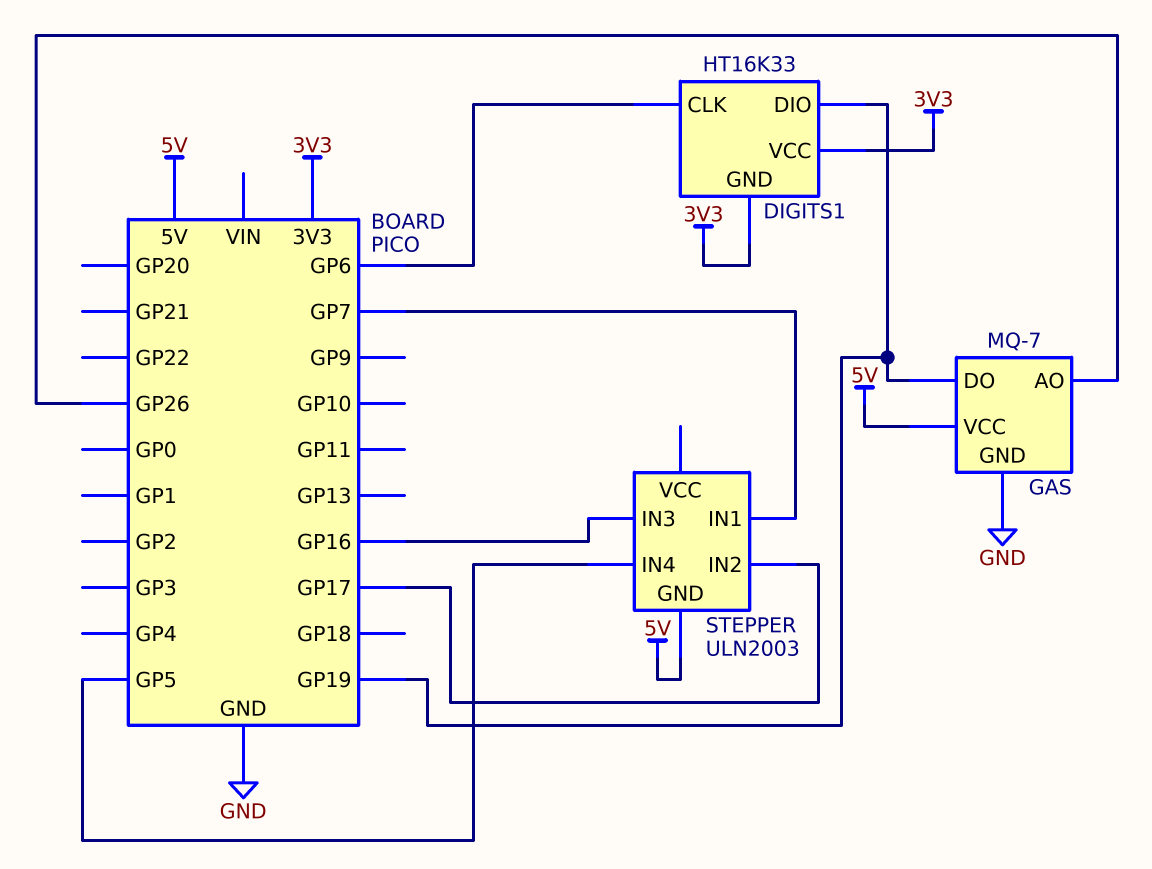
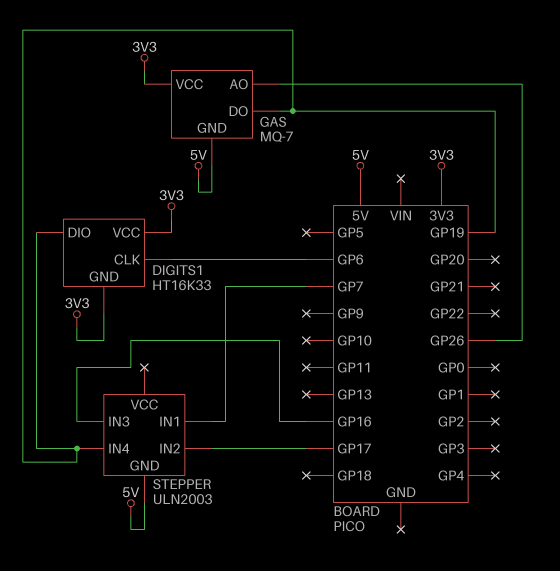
GAS pin GND: GND -> 5V
GAS pin VCC: 5V -> 3V3
STEPPER pin IN4: GP5 -> GP19

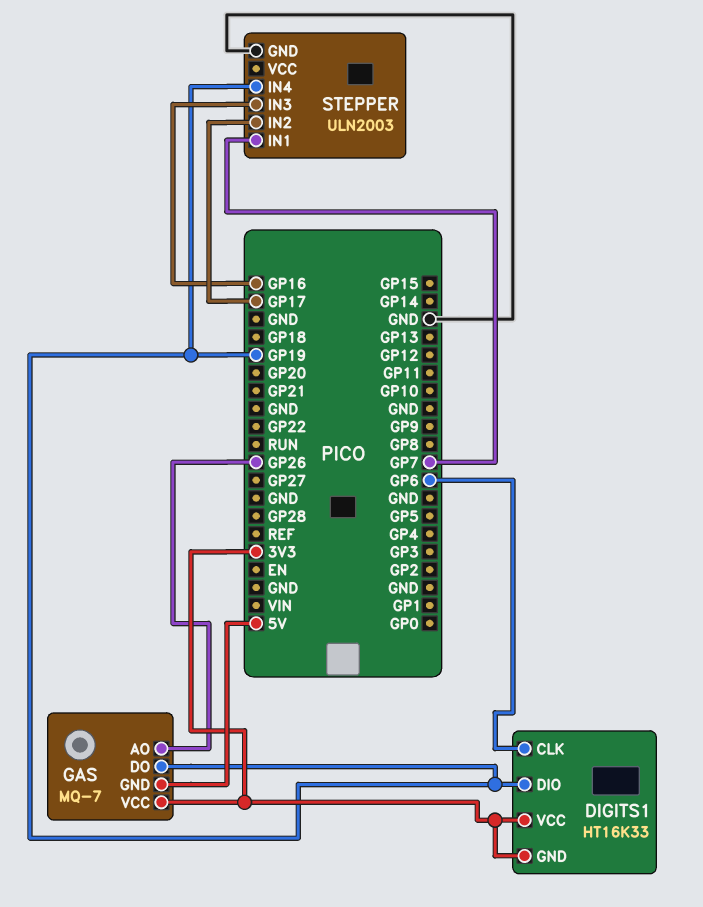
STEPPER pin GND: 5V -> GND

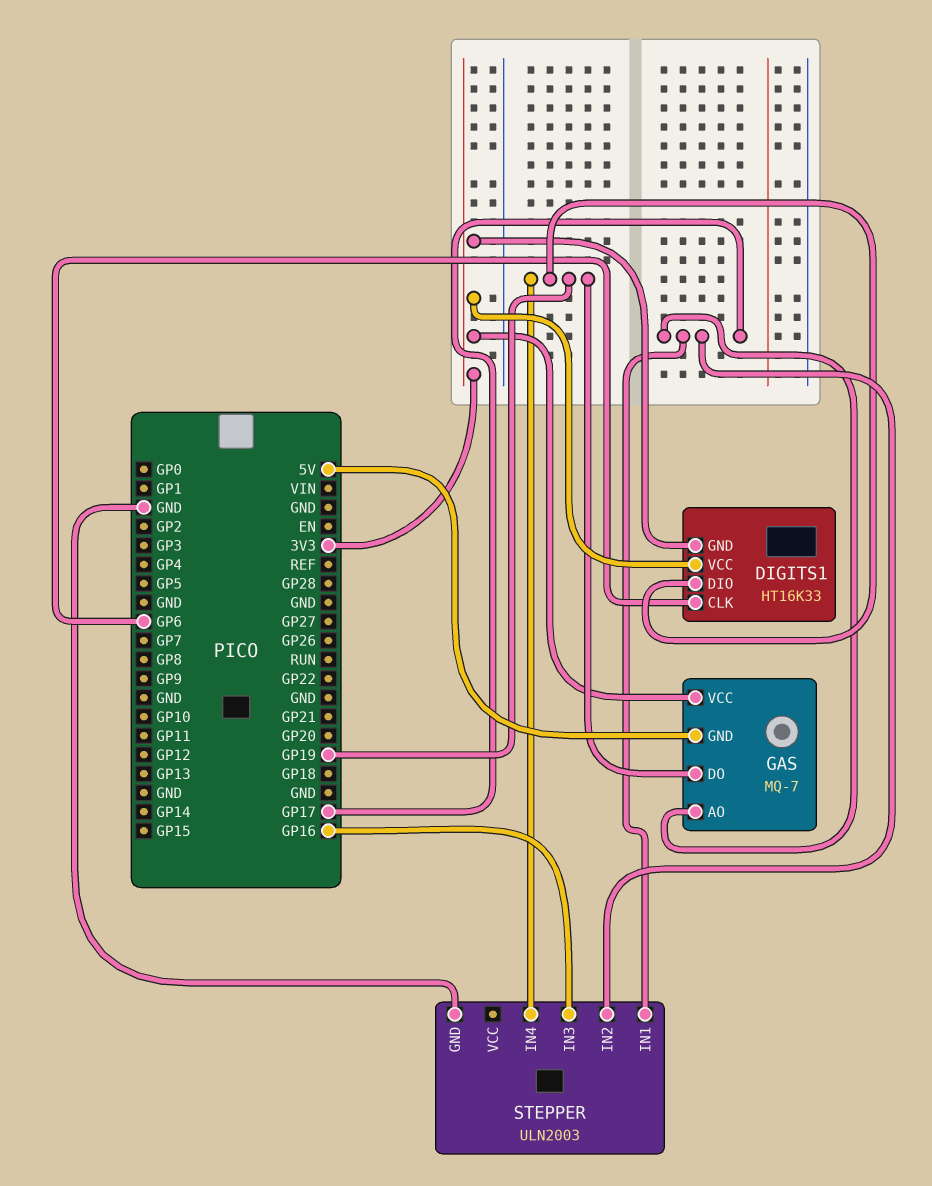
GAS pin AO: GP26 -> GP17
STEPPER pin IN1: GP7 -> GP17

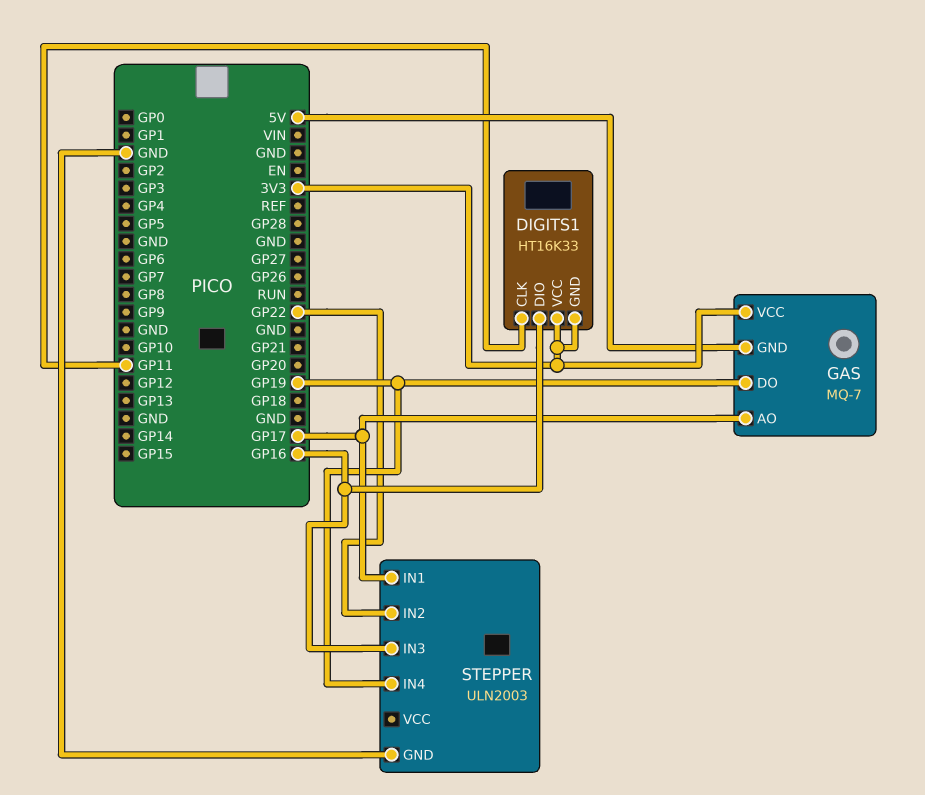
DIGITS1 pin CLK: GP6 -> GP11
DIGITS1 pin DIO: GP19 -> GP16
STEPPER pin IN2: GP17 -> GP22

